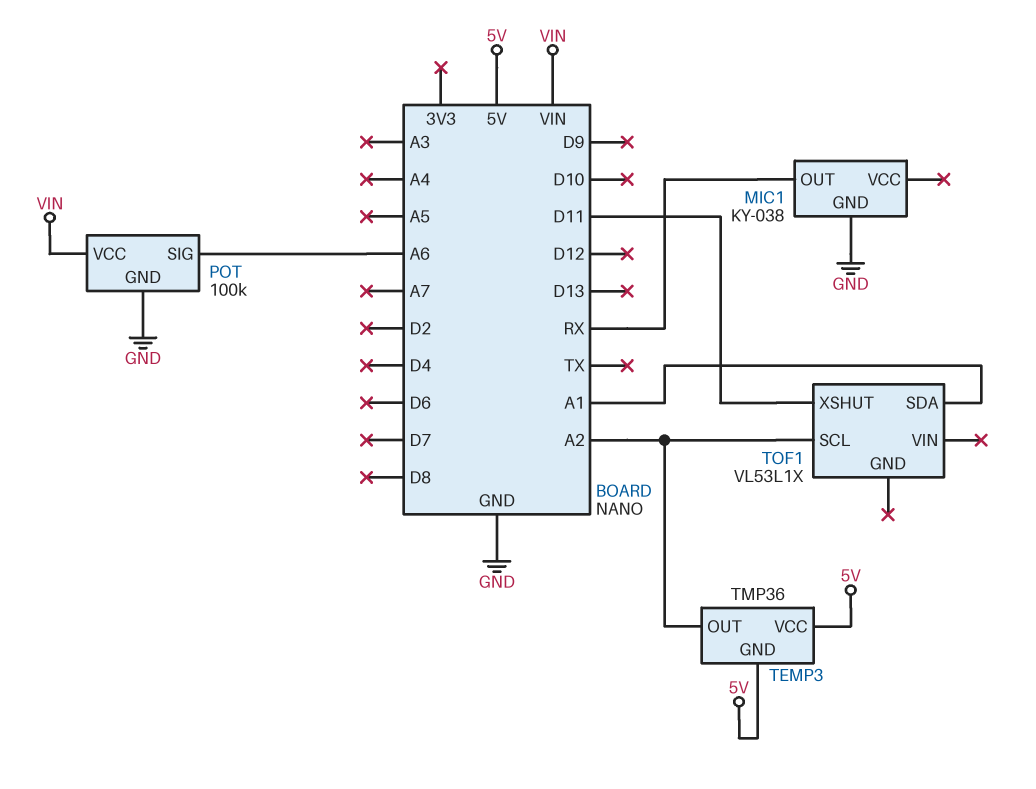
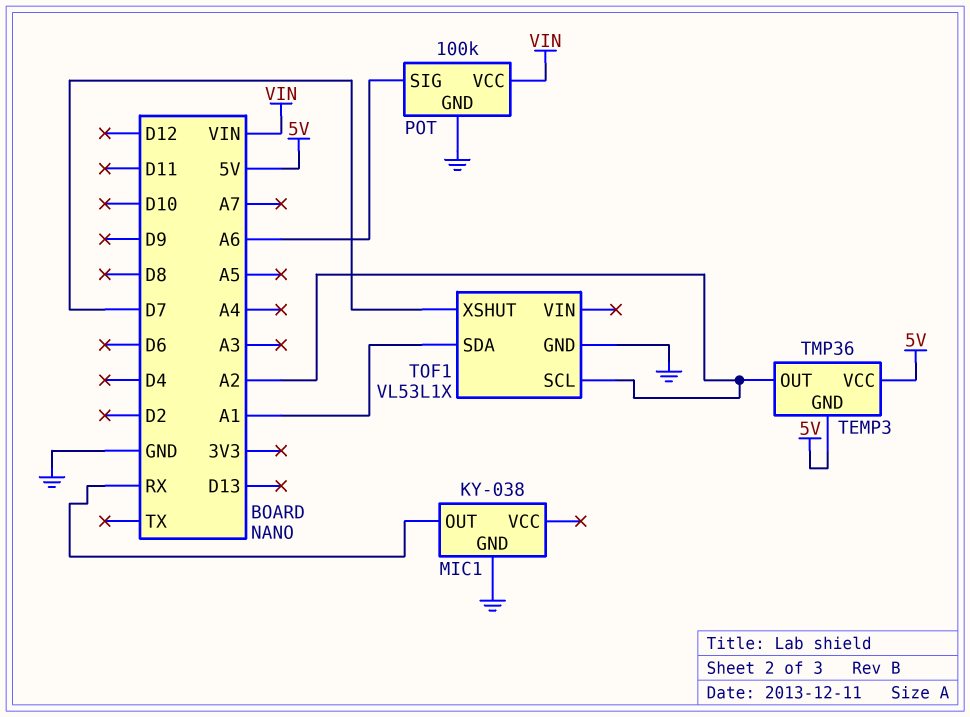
TOF1 pin GND: none -> GND
TOF1 pin XSHUT: D11 -> D7

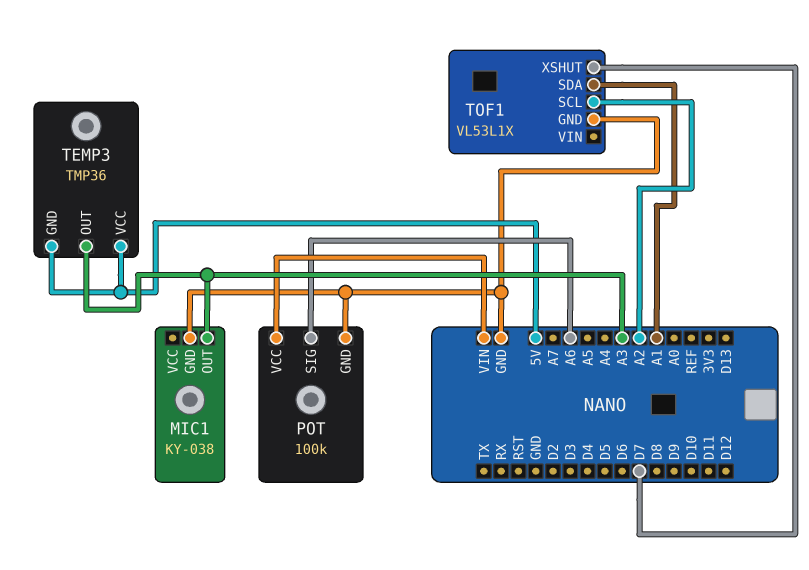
MIC1 pin OUT: RX -> A3
TEMP3 pin OUT: A2 -> A3

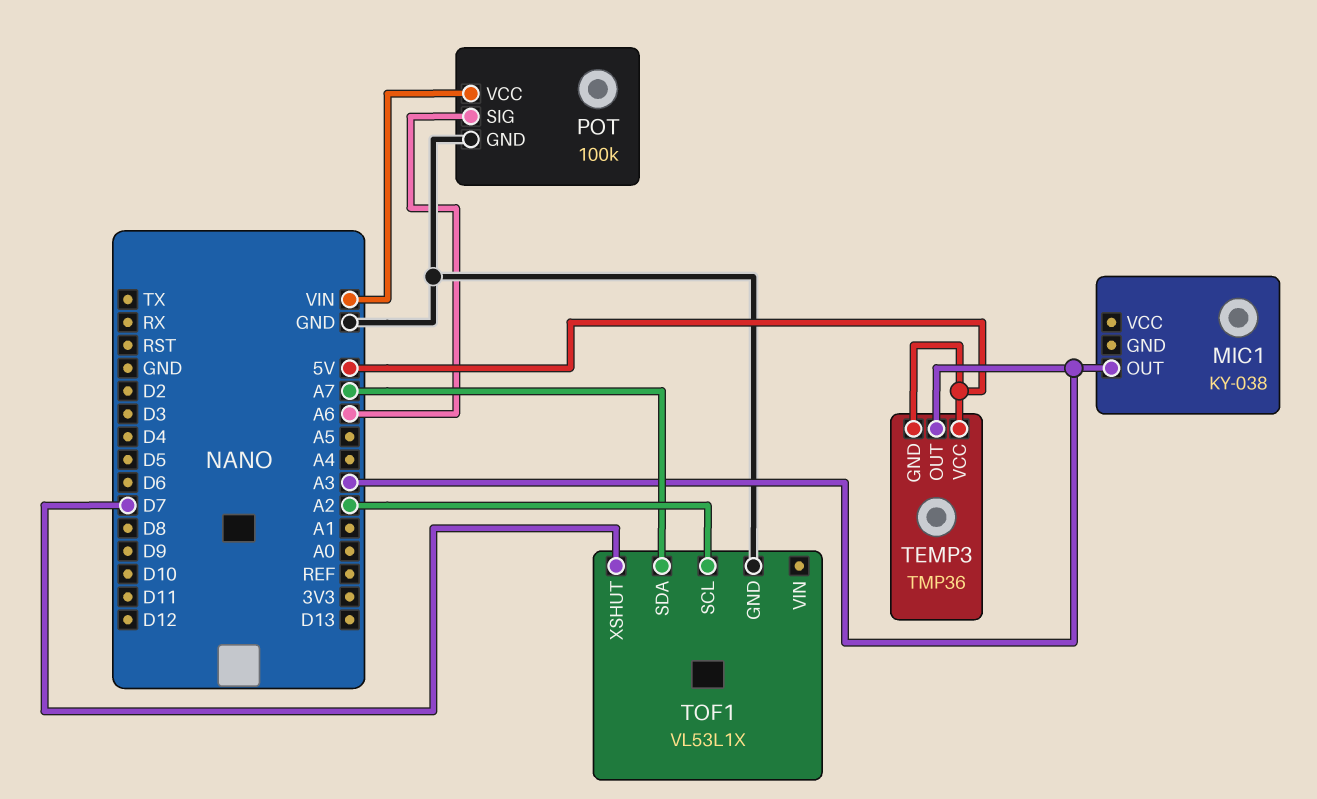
MIC1 pin GND: GND -> none
TOF1 pin SDA: A1 -> A7

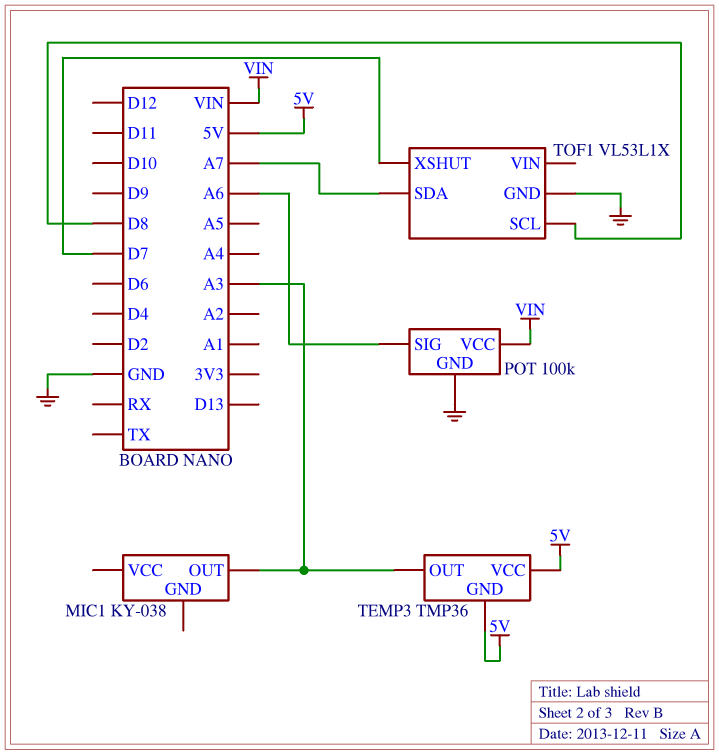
TOF1 pin SCL: A2 -> D8

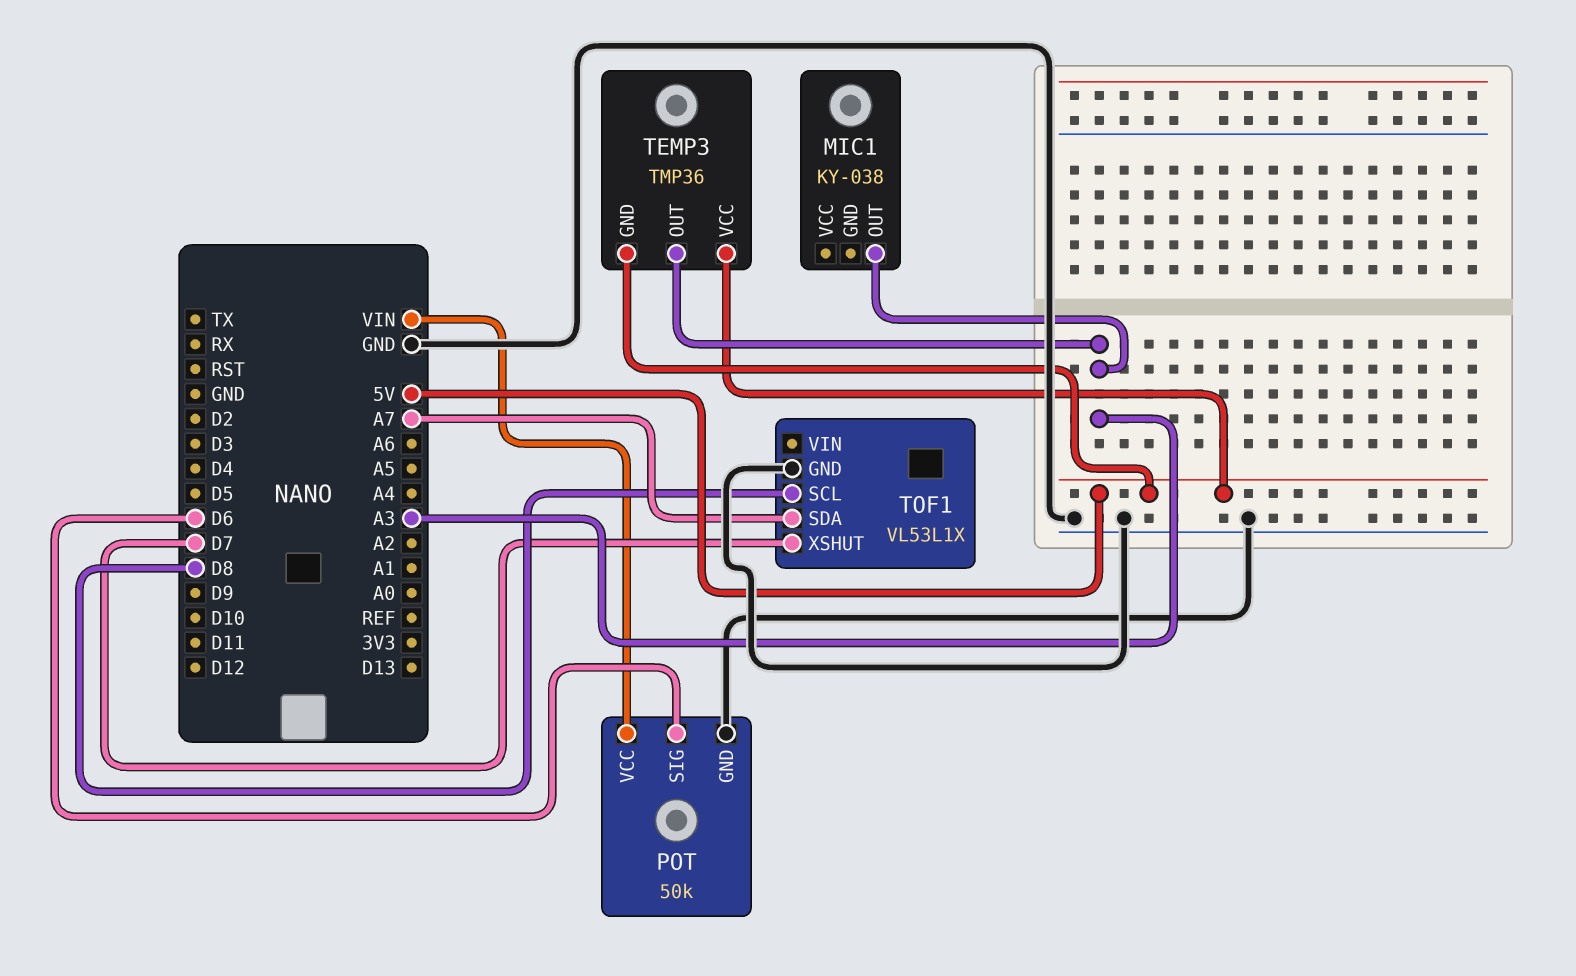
POT: 100k -> 50k
POT pin SIG: A6 -> D6

